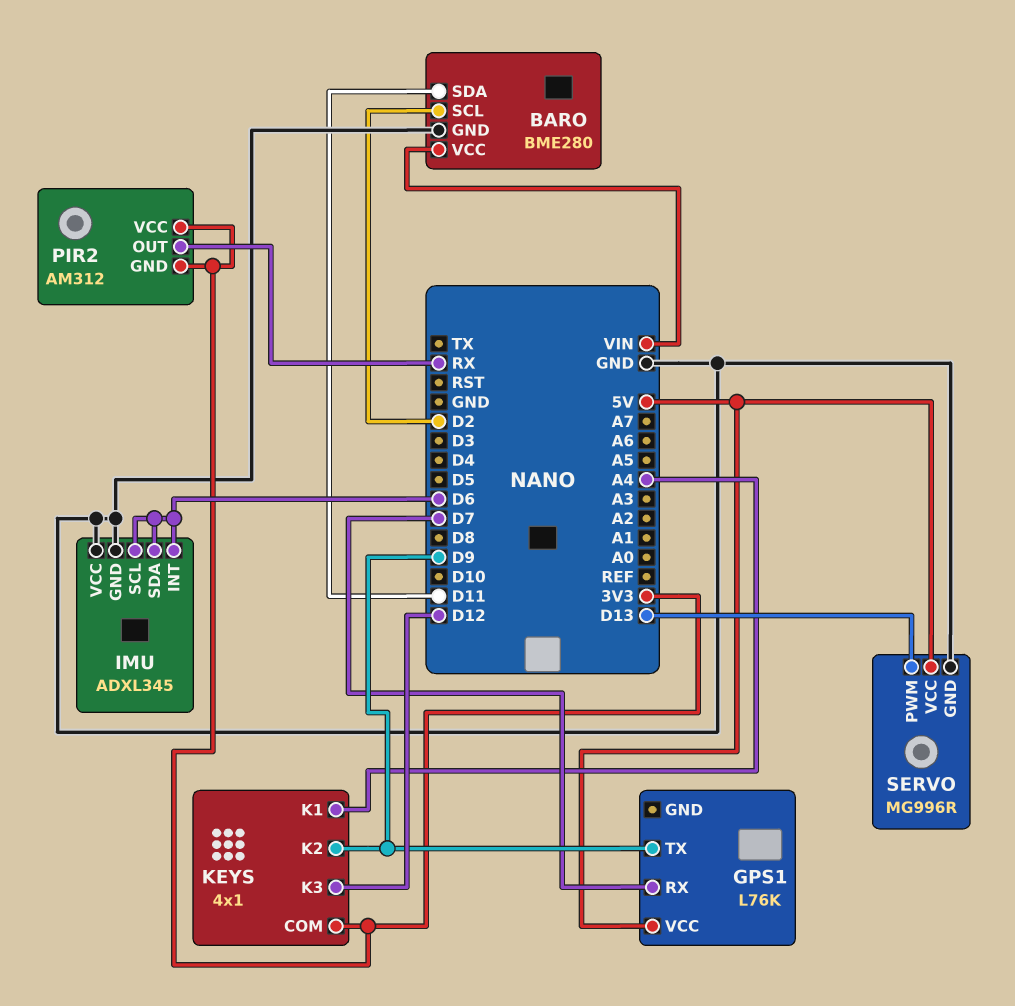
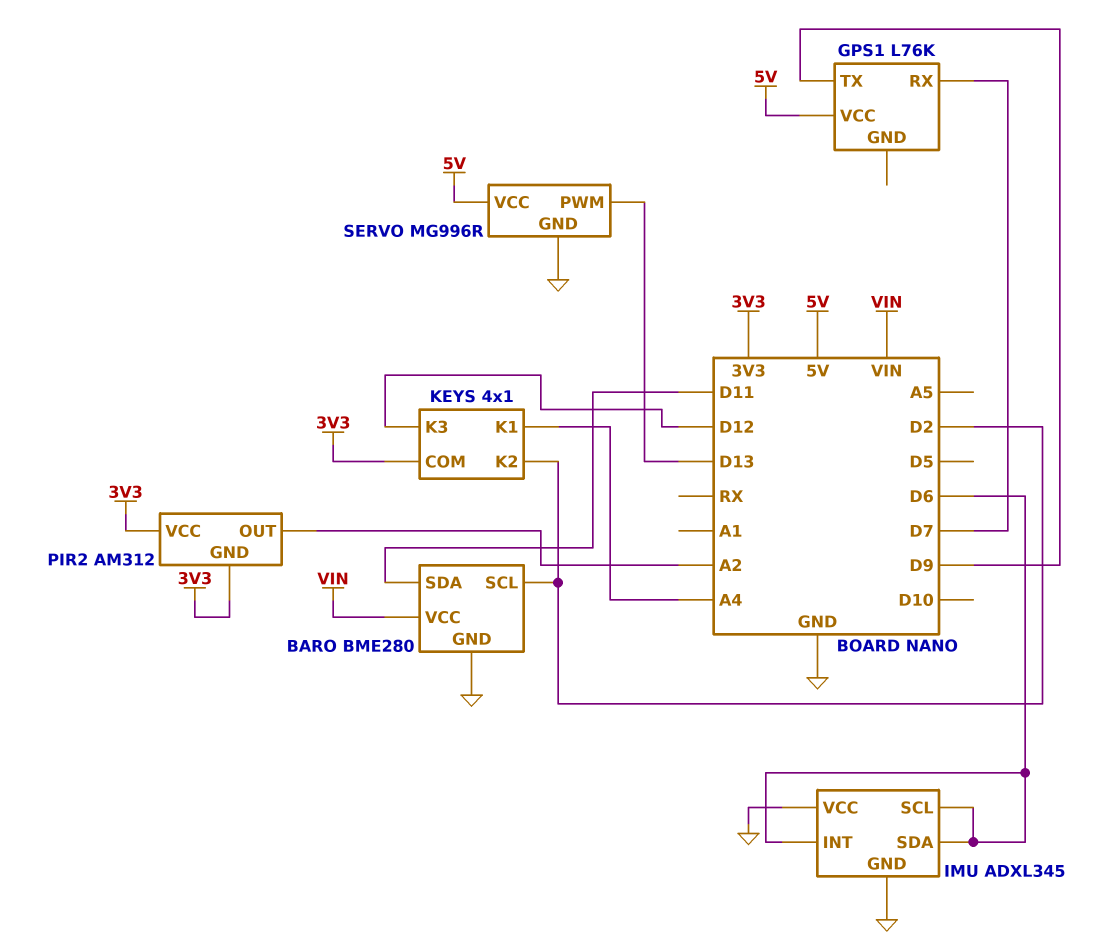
KEYS pin K2: D9 -> D2
PIR2 pin OUT: RX -> A2

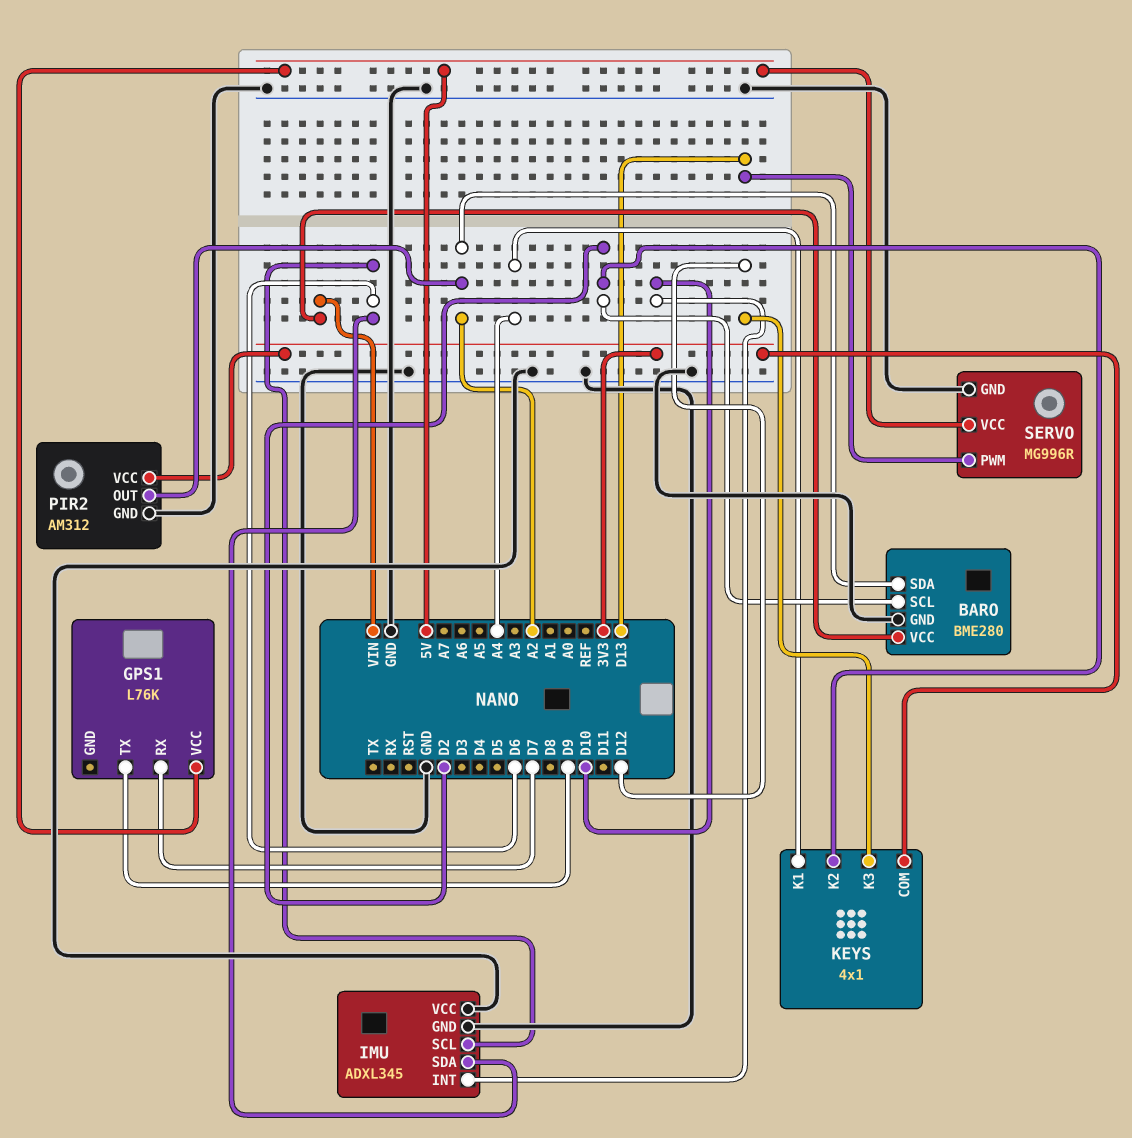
BARO pin SDA: D11 -> A2
IMU pin INT: D6 -> D10
PIR2 pin GND: 3V3 -> GND

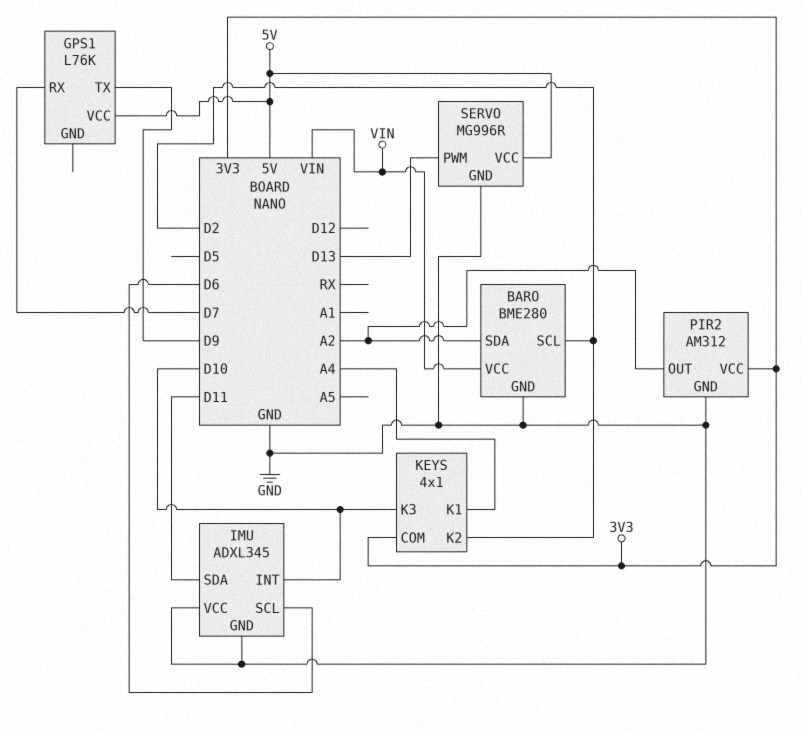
IMU pin SDA: D6 -> D11
KEYS pin K3: D12 -> D10

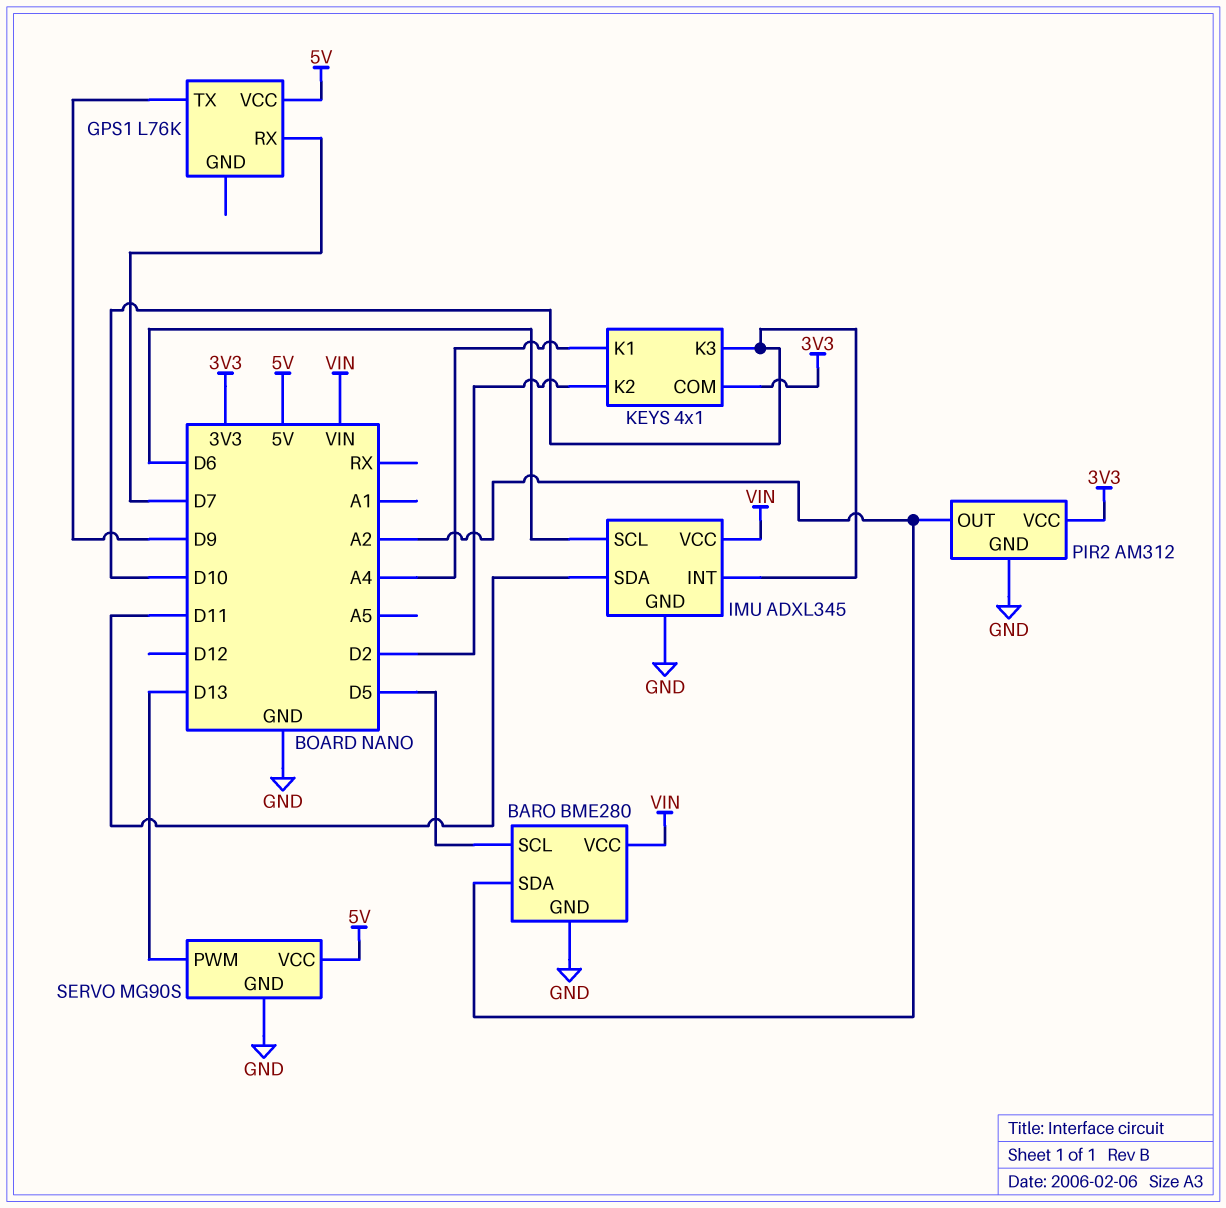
BARO pin SCL: D2 -> D5
IMU pin VCC: GND -> VIN
SERVO: MG996R -> MG90S

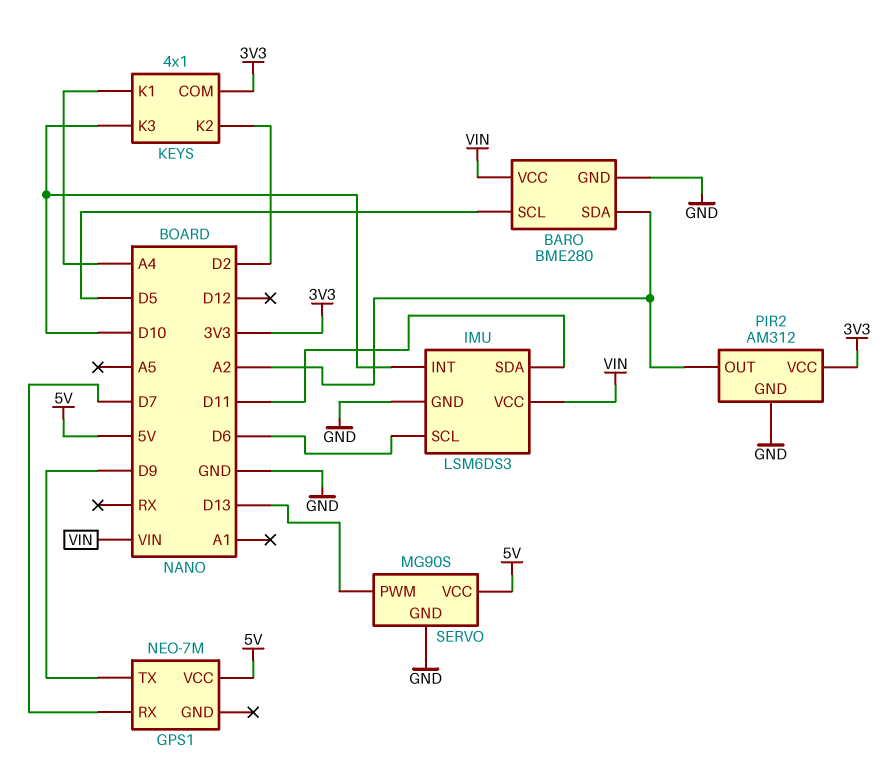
GPS1: L76K -> NEO-7M
IMU: ADXL345 -> LSM6DS3

